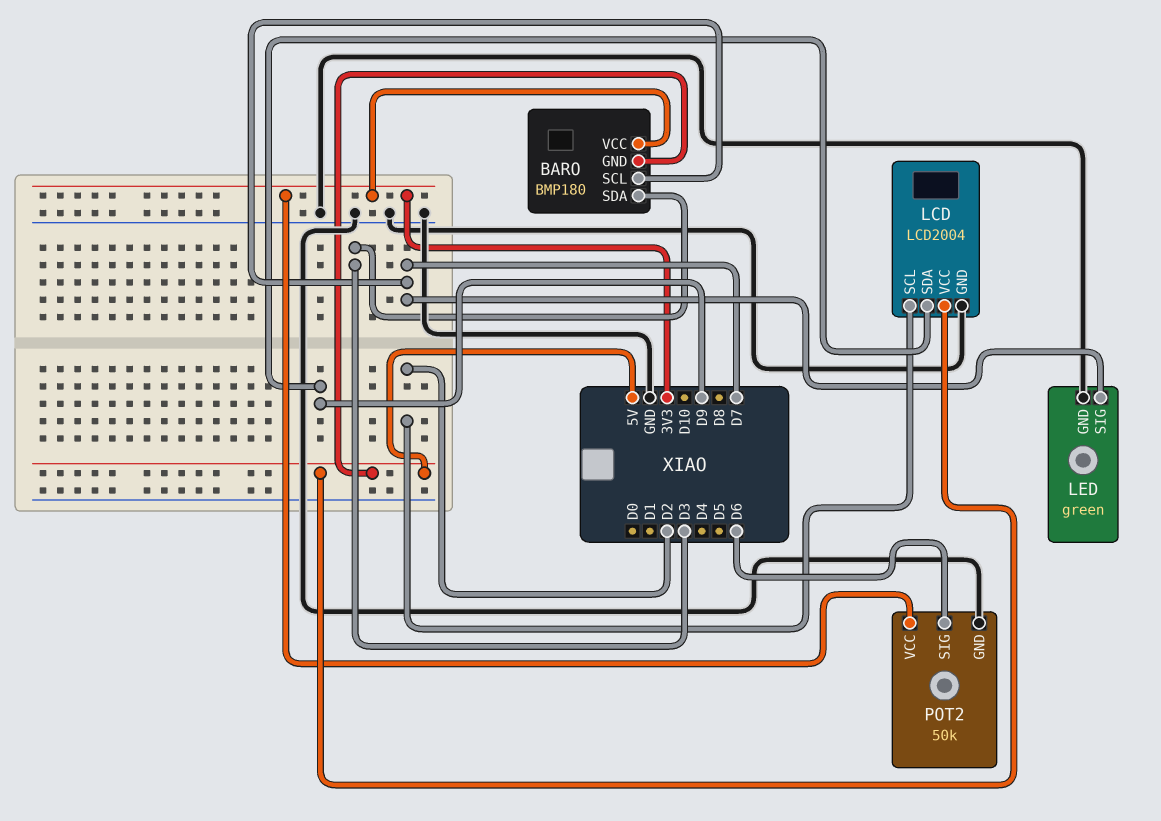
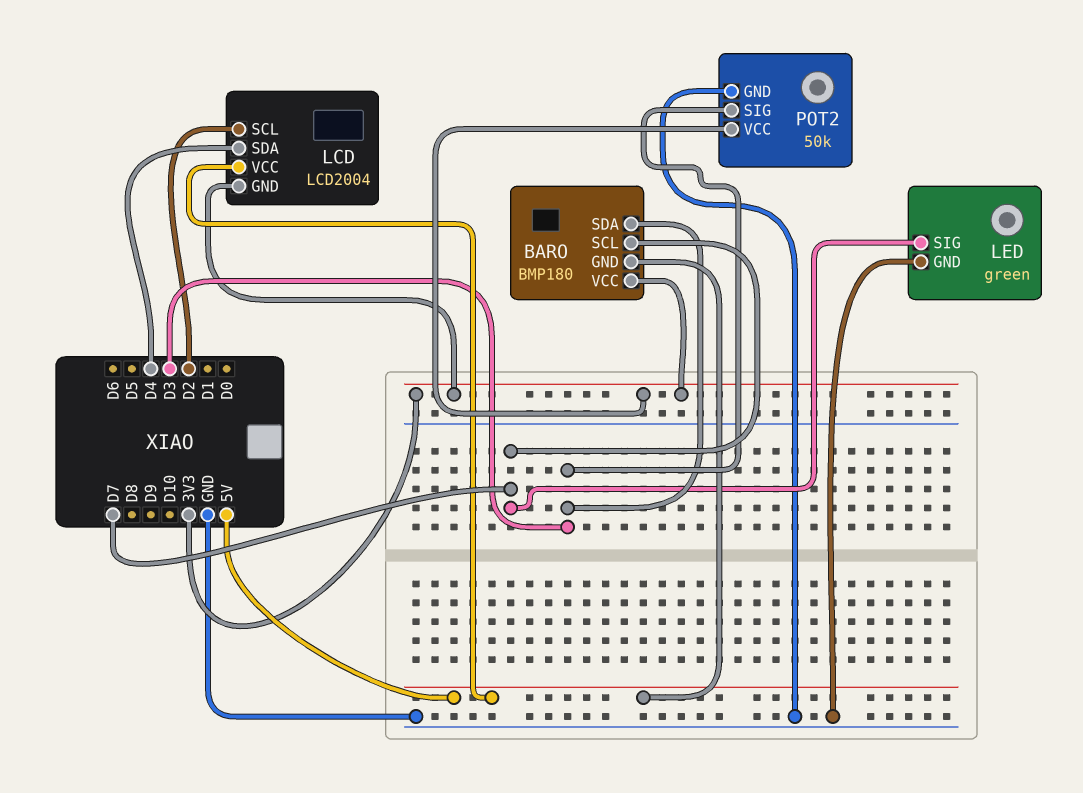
LCD pin GND: GND -> 3V3
LCD pin SDA: D9 -> D4
POT2 pin SIG: D6 -> D3

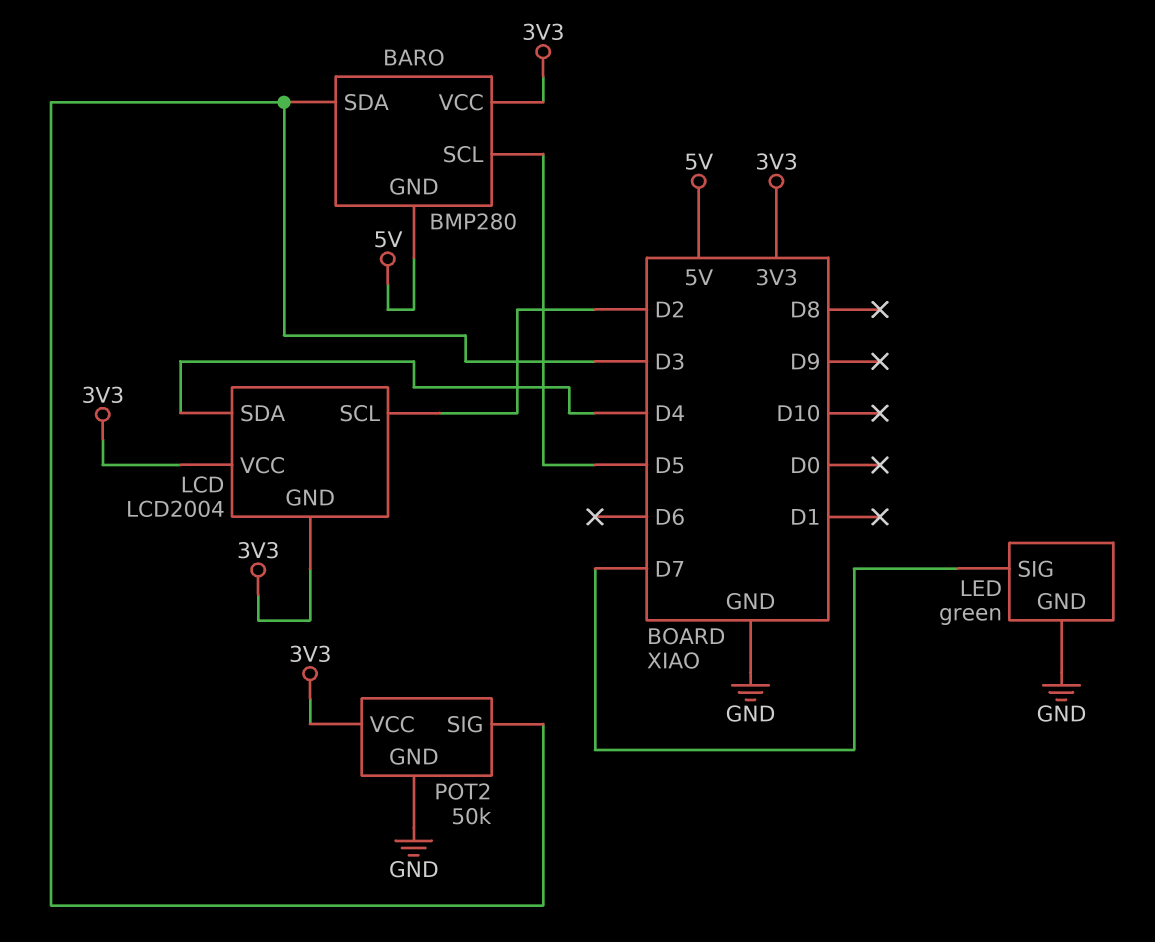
BARO: BMP180 -> BMP280
BARO pin SCL: D7 -> D5
LCD pin VCC: 5V -> 3V3

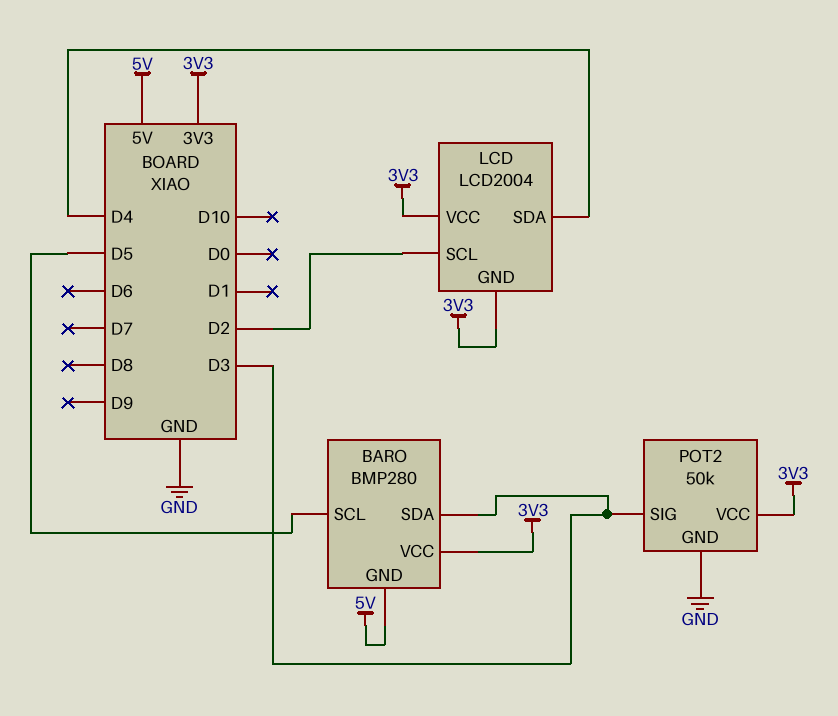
LED: green -> none
LED pin GND: GND -> none
LED pin SIG: D7 -> none

